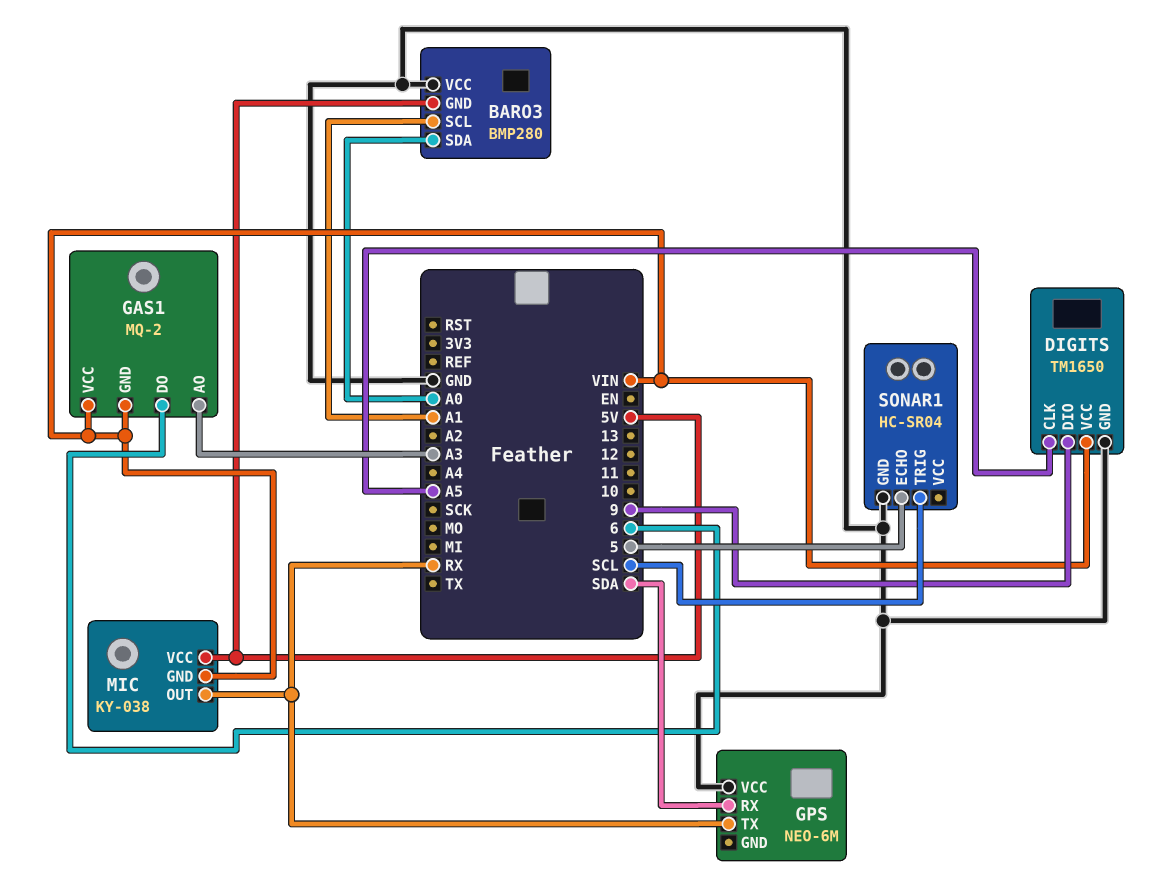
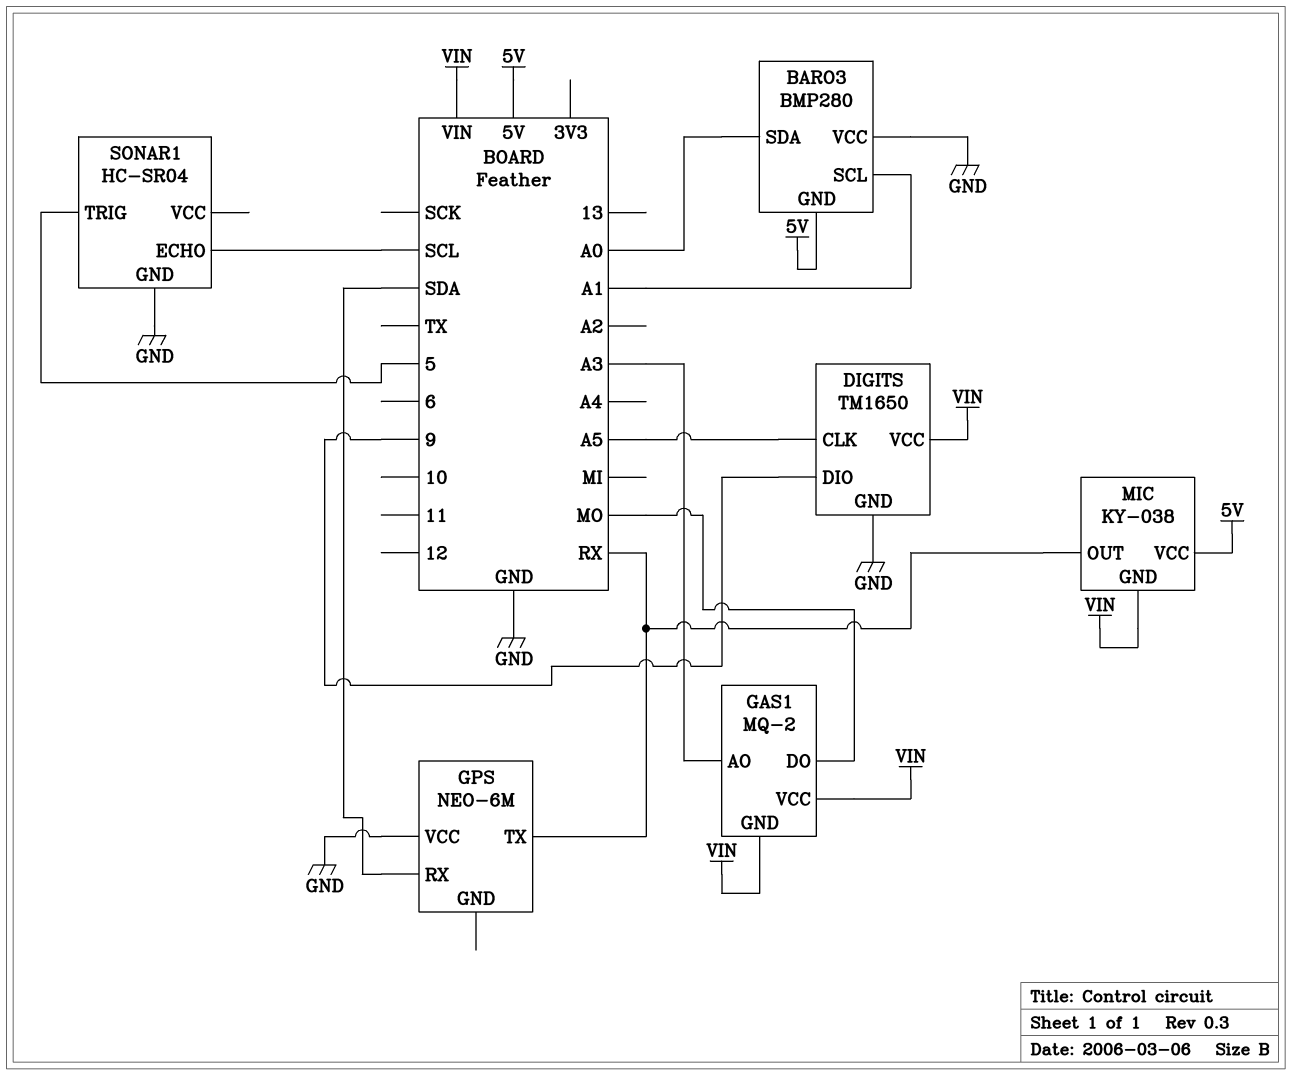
GAS1 pin DO: 6 -> MO
SONAR1 pin ECHO: 5 -> SCL
SONAR1 pin TRIG: SCL -> 5

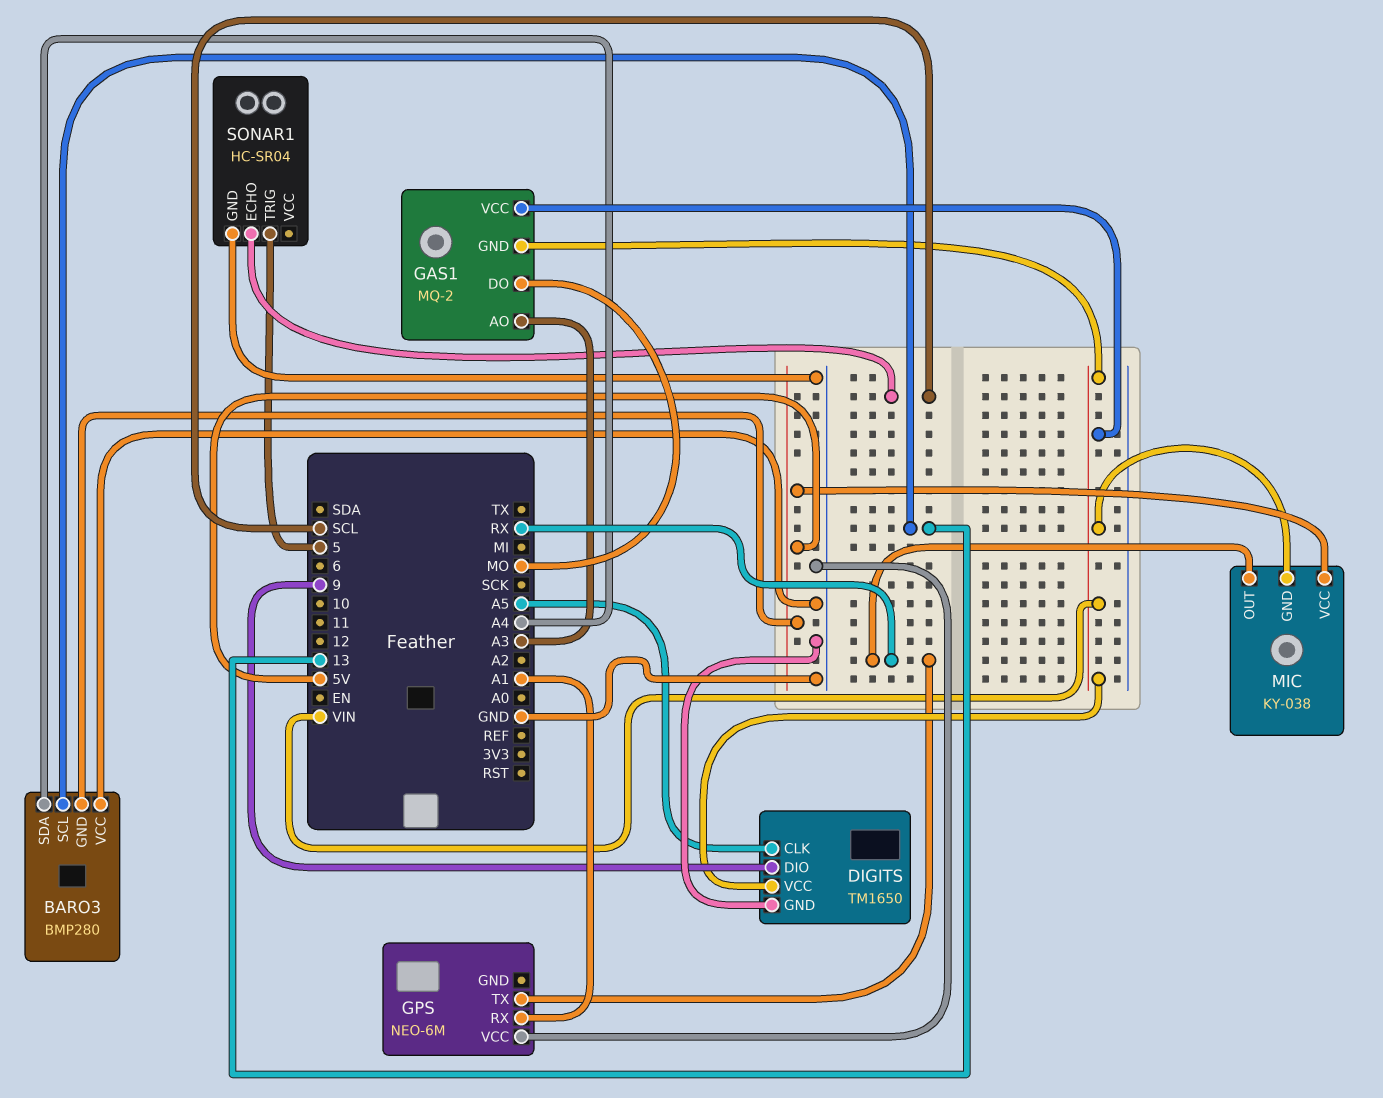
BARO3 pin SCL: A1 -> 13
BARO3 pin SDA: A0 -> A4
GPS pin RX: SDA -> A1

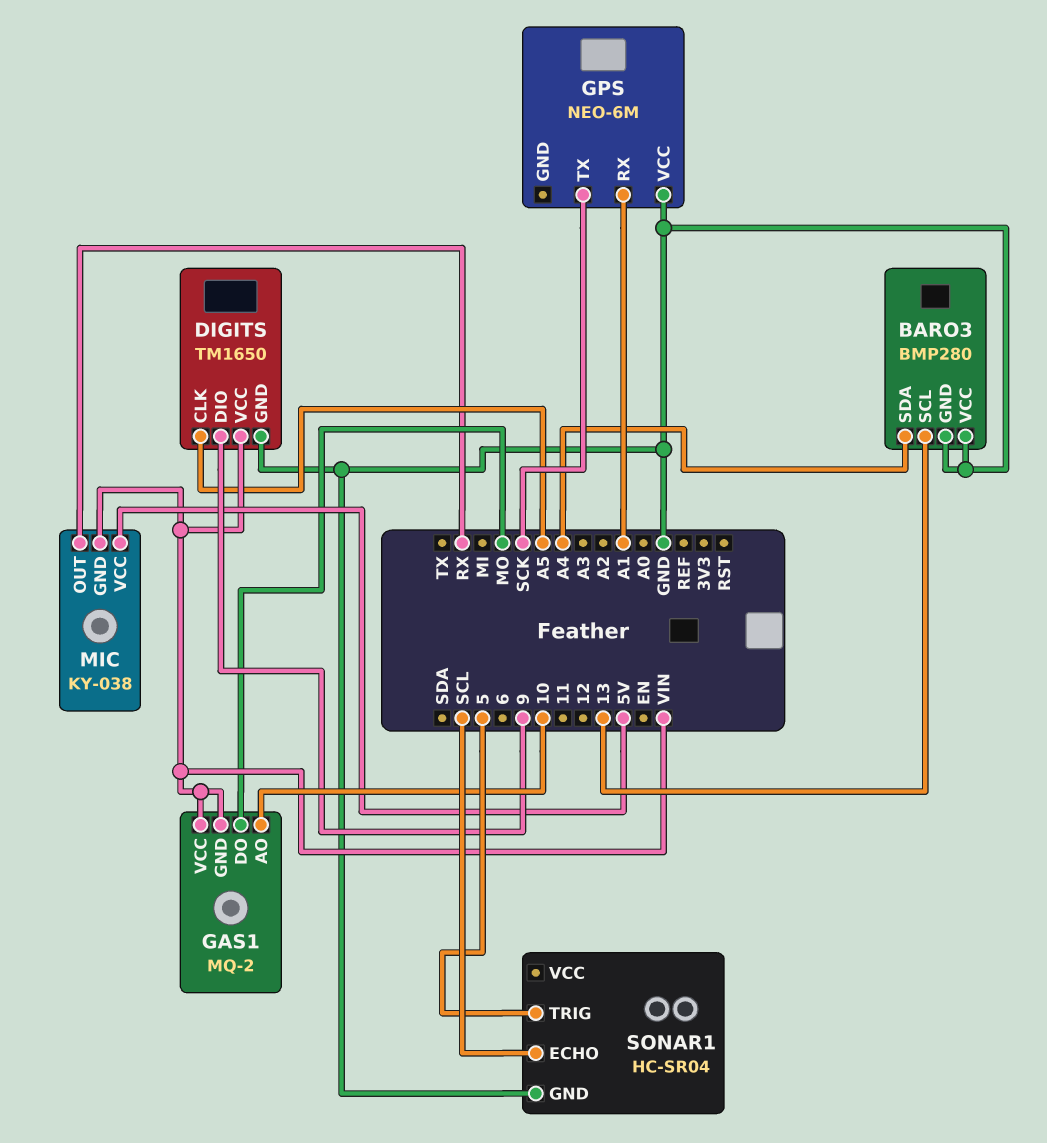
BARO3 pin GND: 5V -> GND
GAS1 pin AO: A3 -> 10
GPS pin TX: RX -> SCK

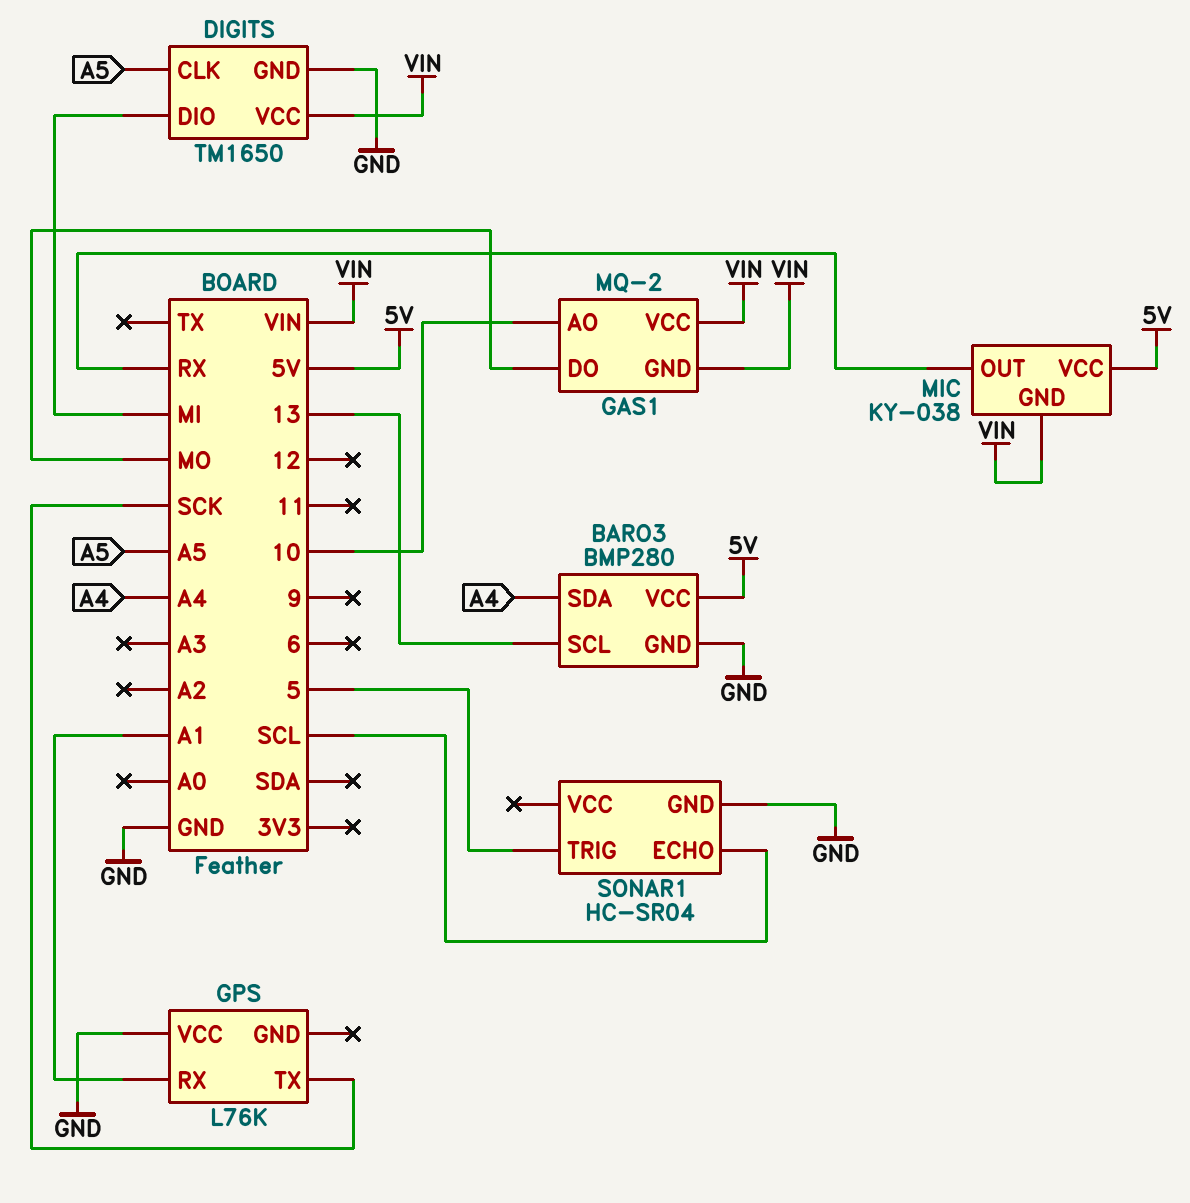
BARO3 pin VCC: GND -> 5V
DIGITS pin DIO: 9 -> MI
GPS: NEO-6M -> L76K

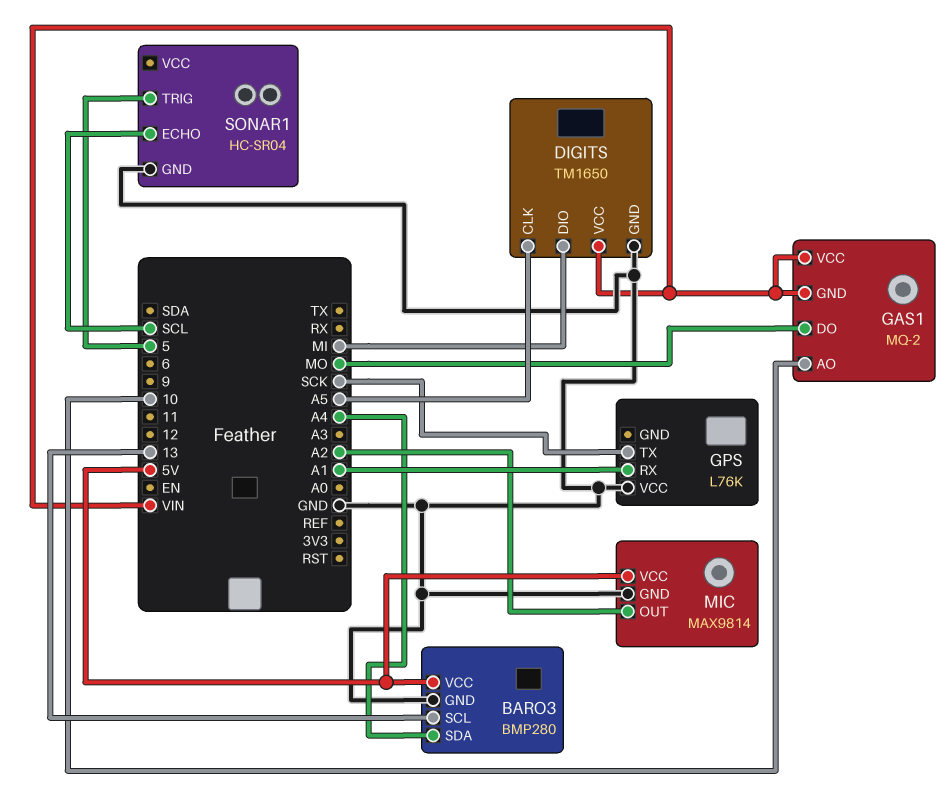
MIC: KY-038 -> MAX9814
MIC pin GND: VIN -> GND
MIC pin OUT: RX -> A2

